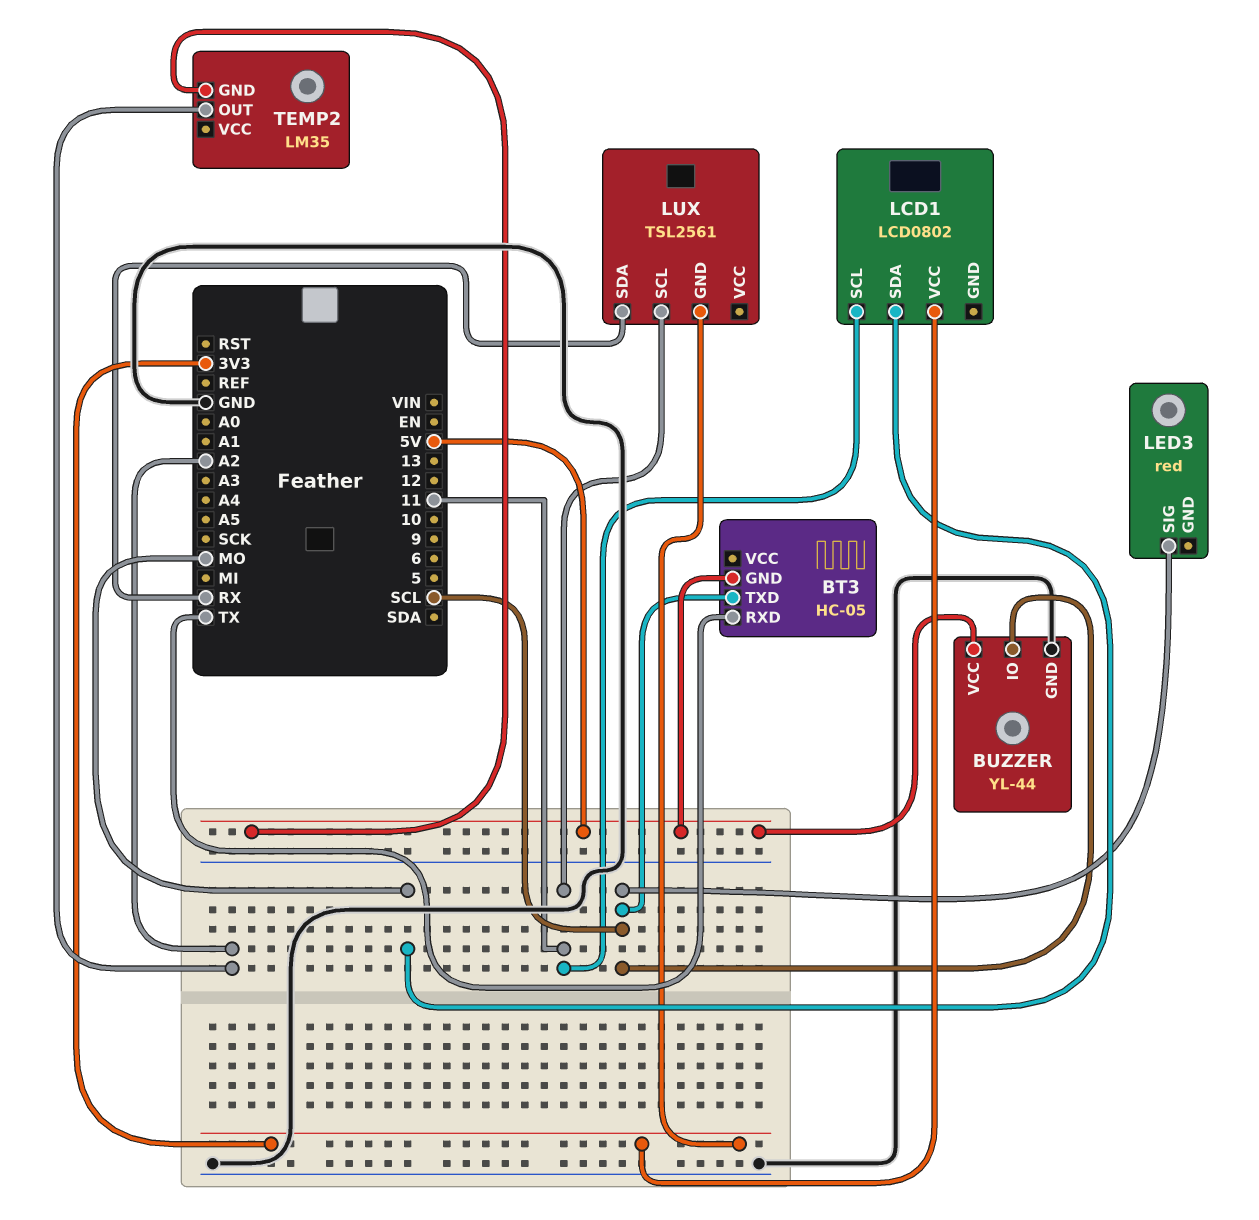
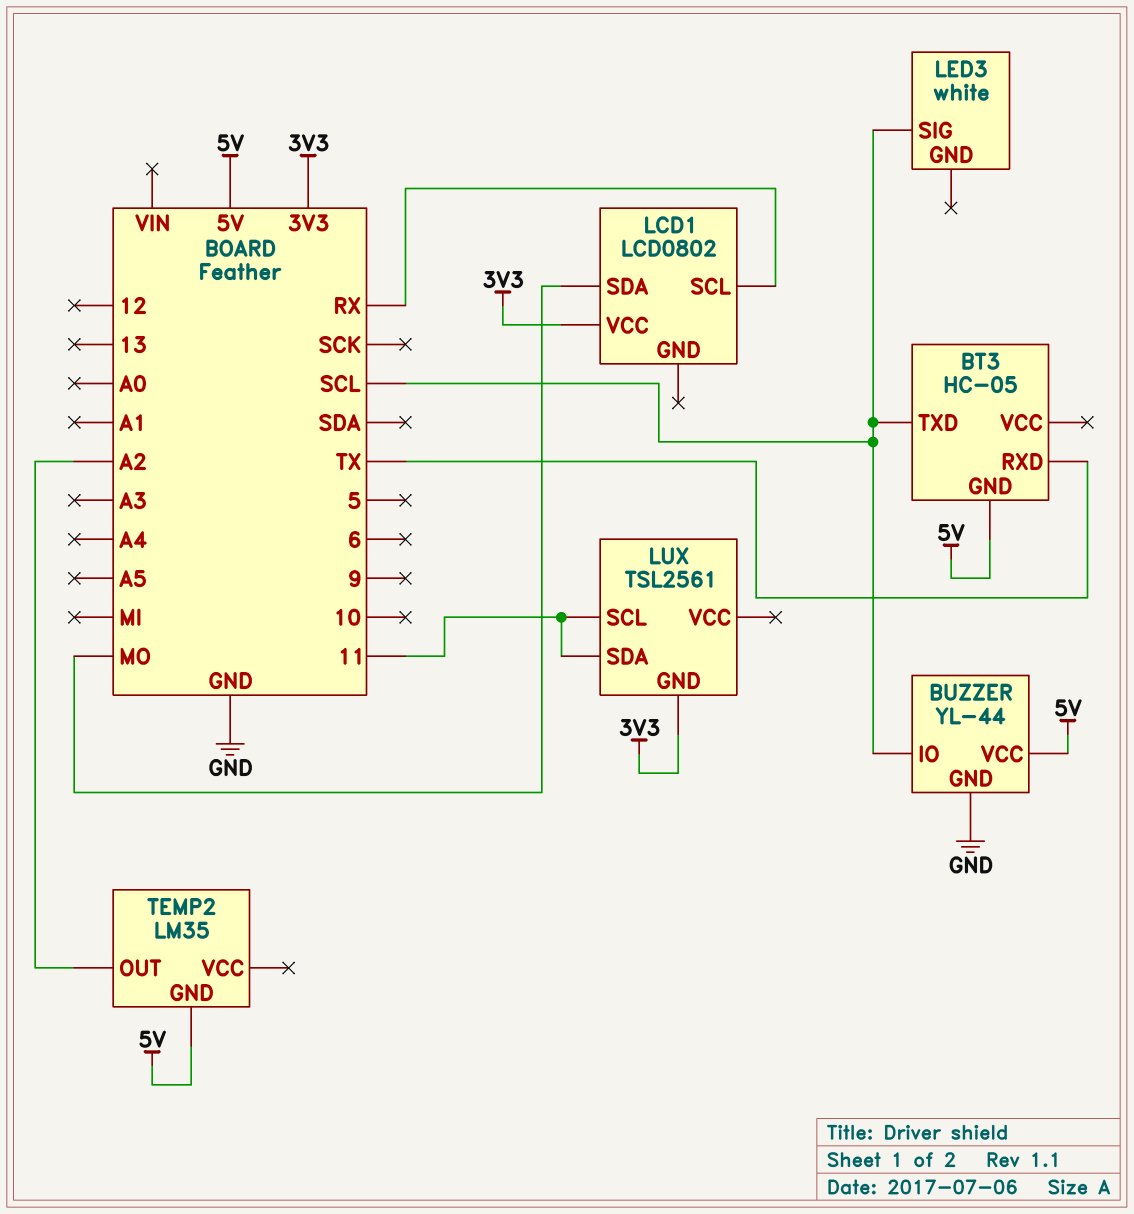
LCD1 pin SCL: 11 -> RX
LED3: red -> white
LUX pin SDA: RX -> 11

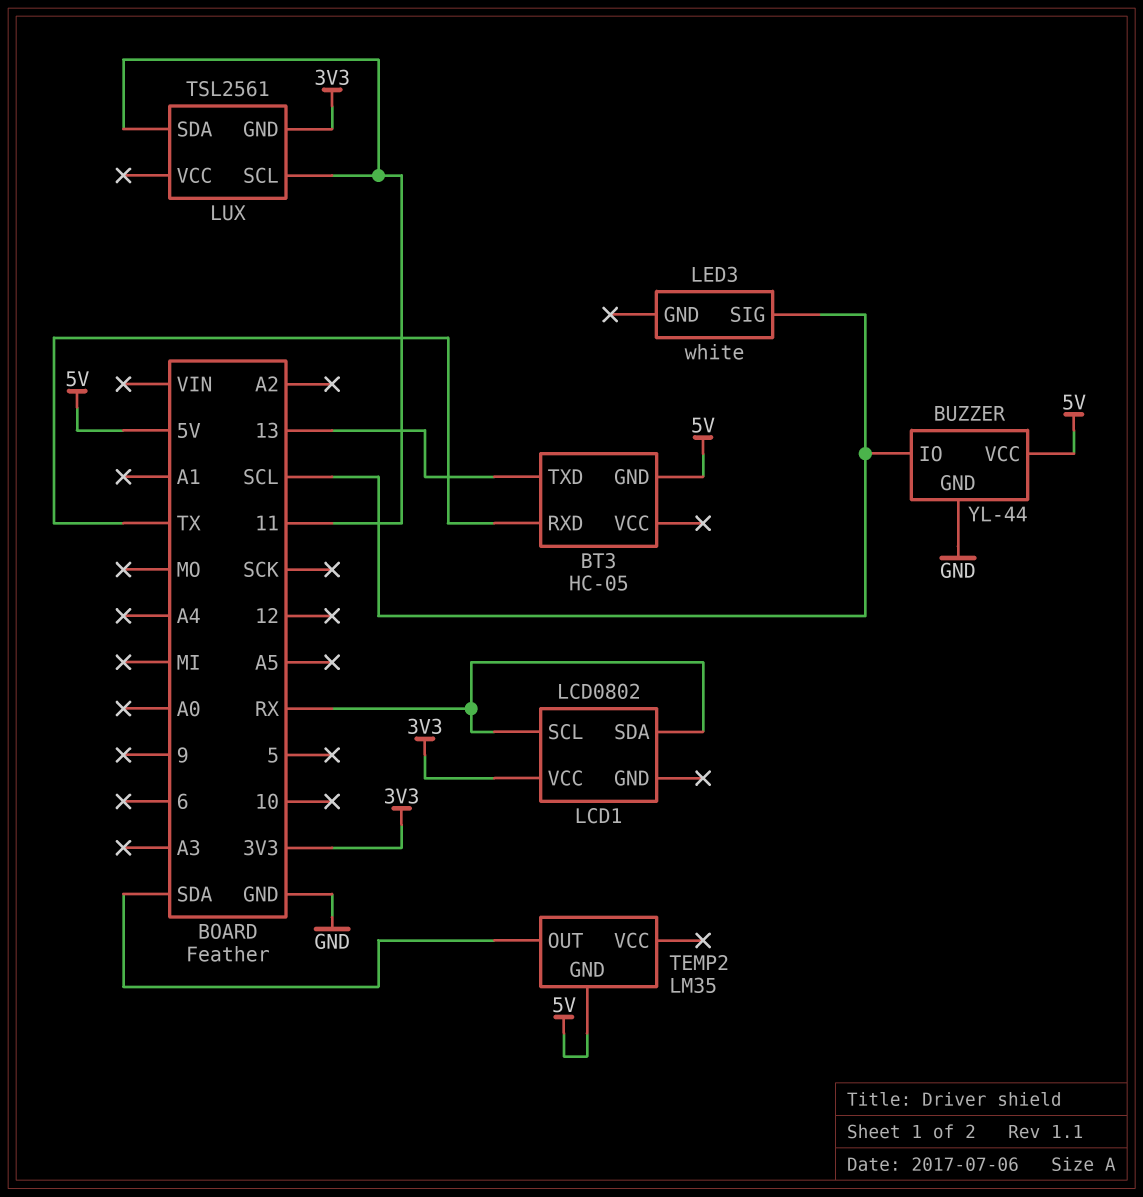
BT3 pin TXD: SCL -> 13
LCD1 pin SDA: MO -> RX
TEMP2 pin OUT: A2 -> SDA

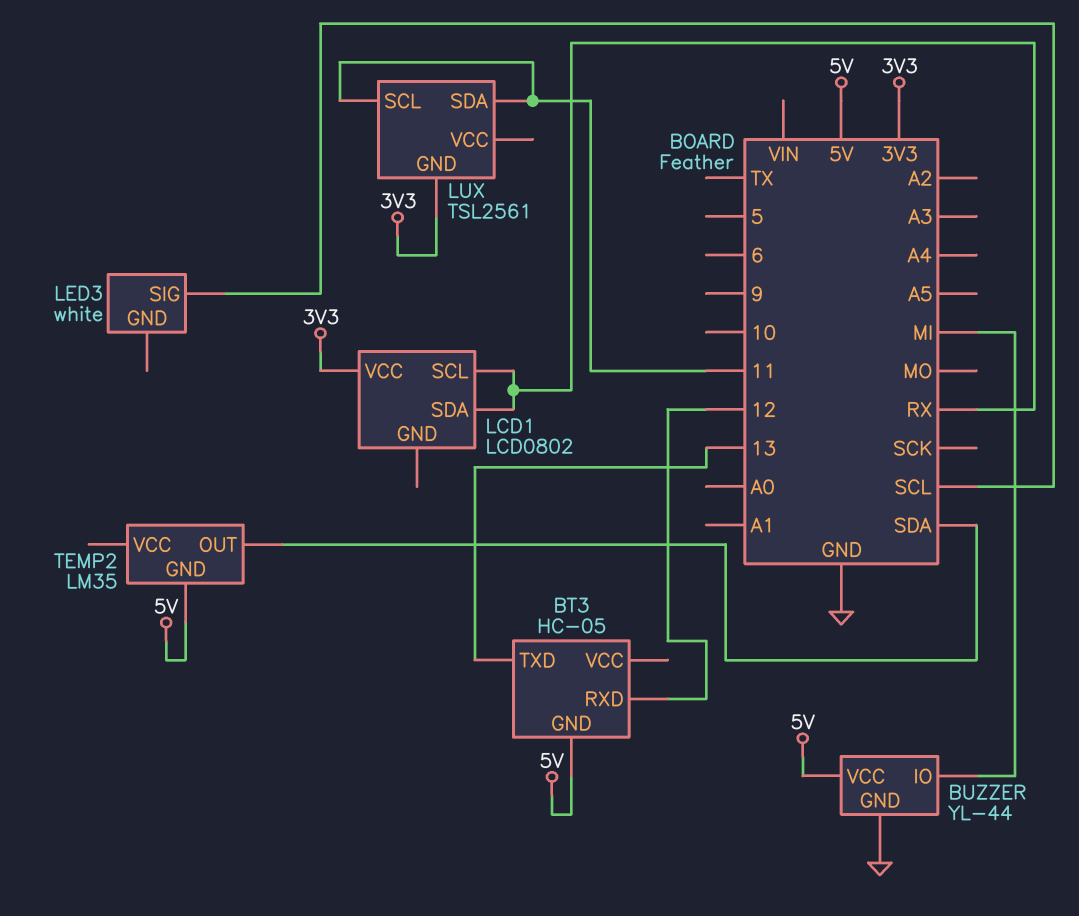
BT3 pin RXD: TX -> 12
BUZZER pin IO: SCL -> MI

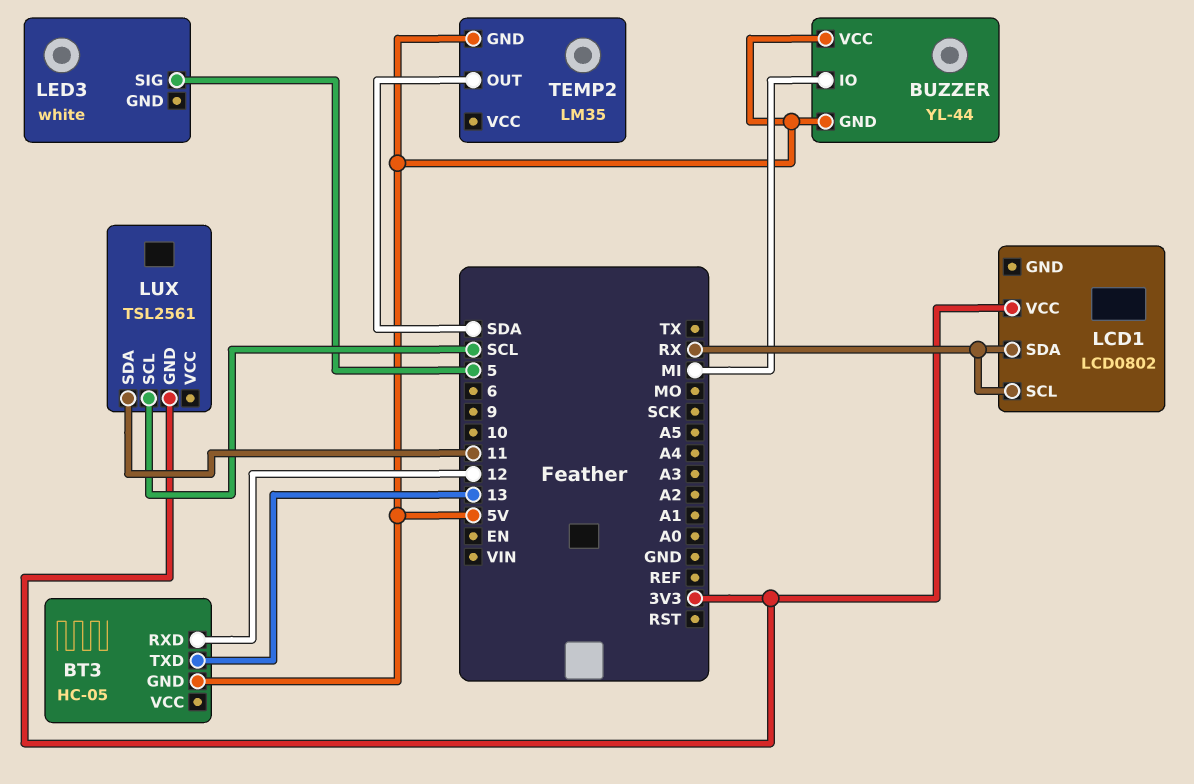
BUZZER pin GND: GND -> 5V
LED3 pin SIG: SCL -> 5
LUX pin SCL: 11 -> SCL

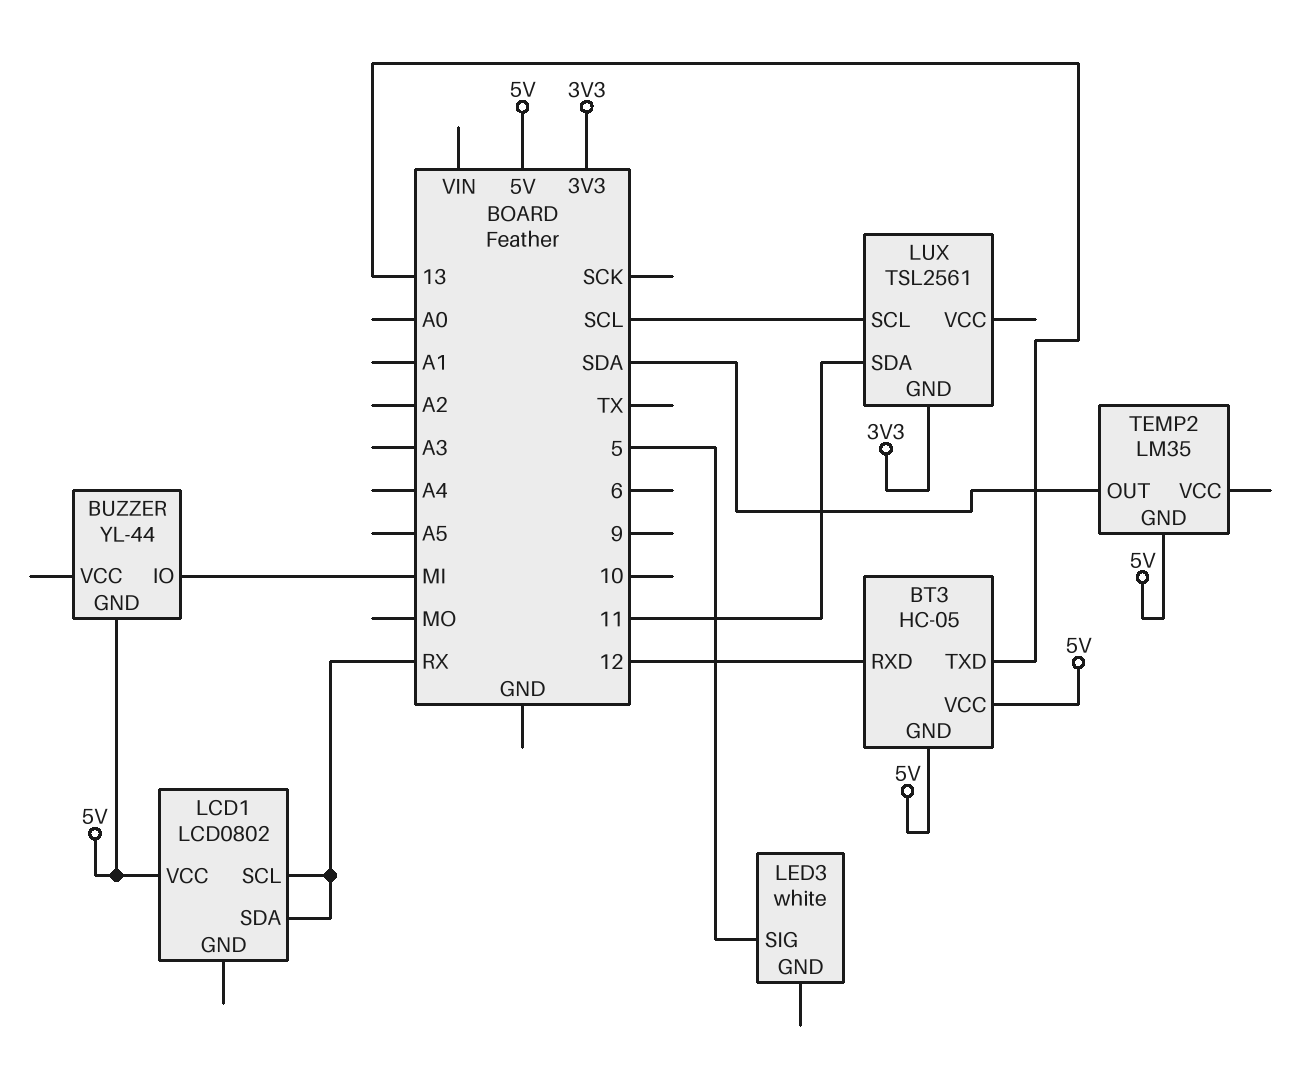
BT3 pin VCC: none -> 5V
BUZZER pin VCC: 5V -> none
LCD1 pin VCC: 3V3 -> 5V

